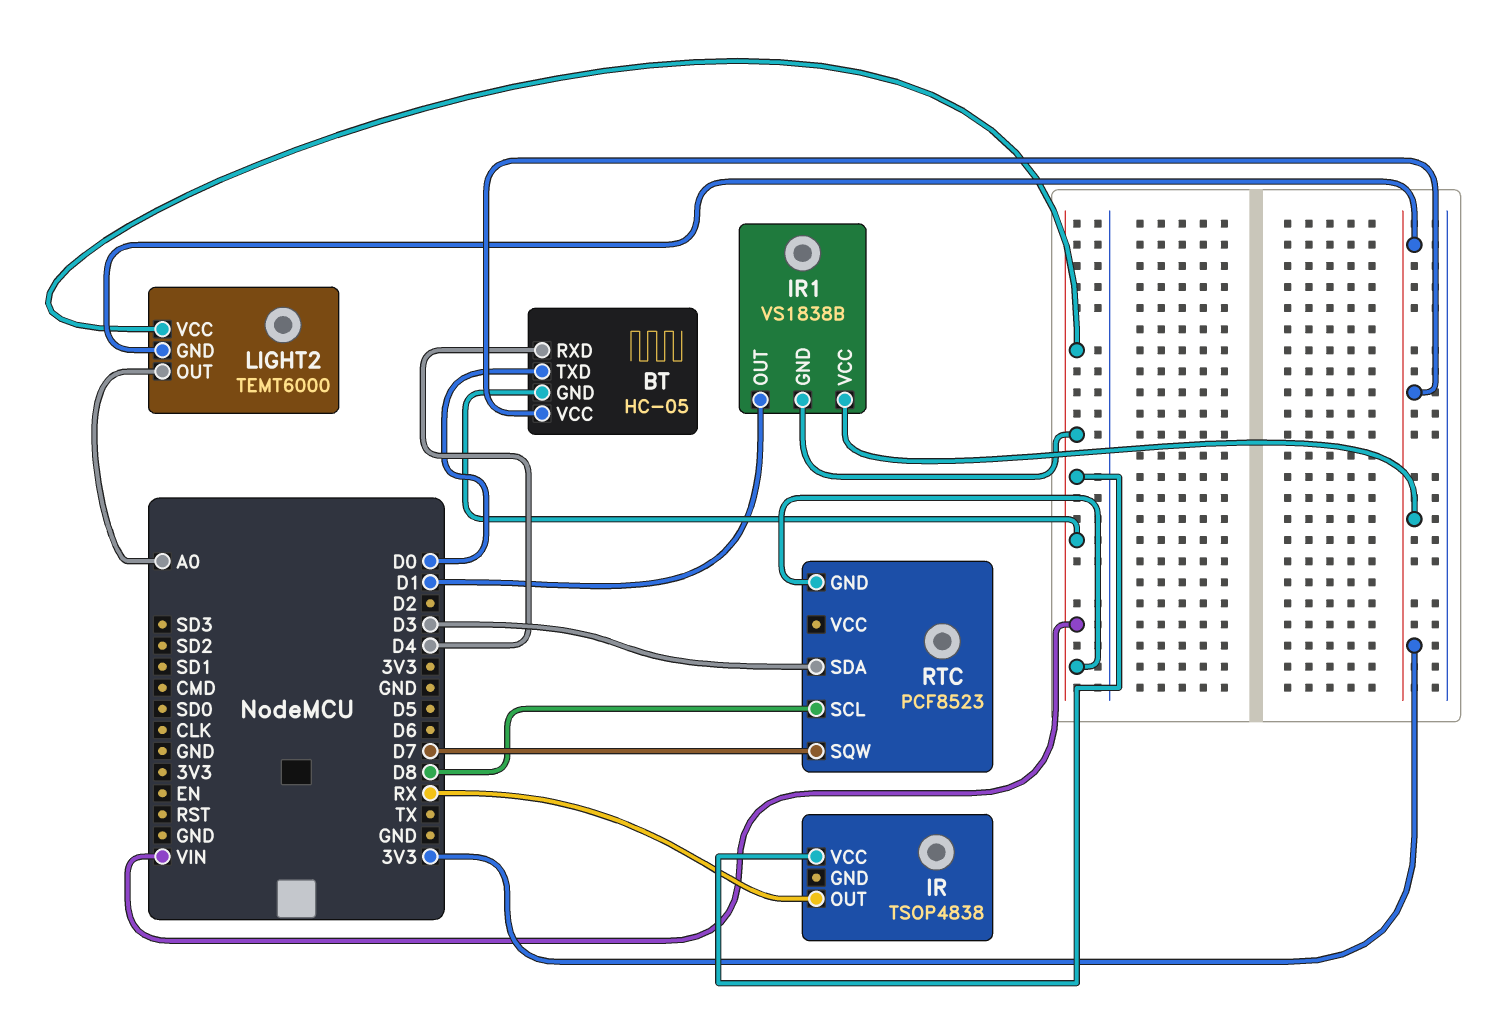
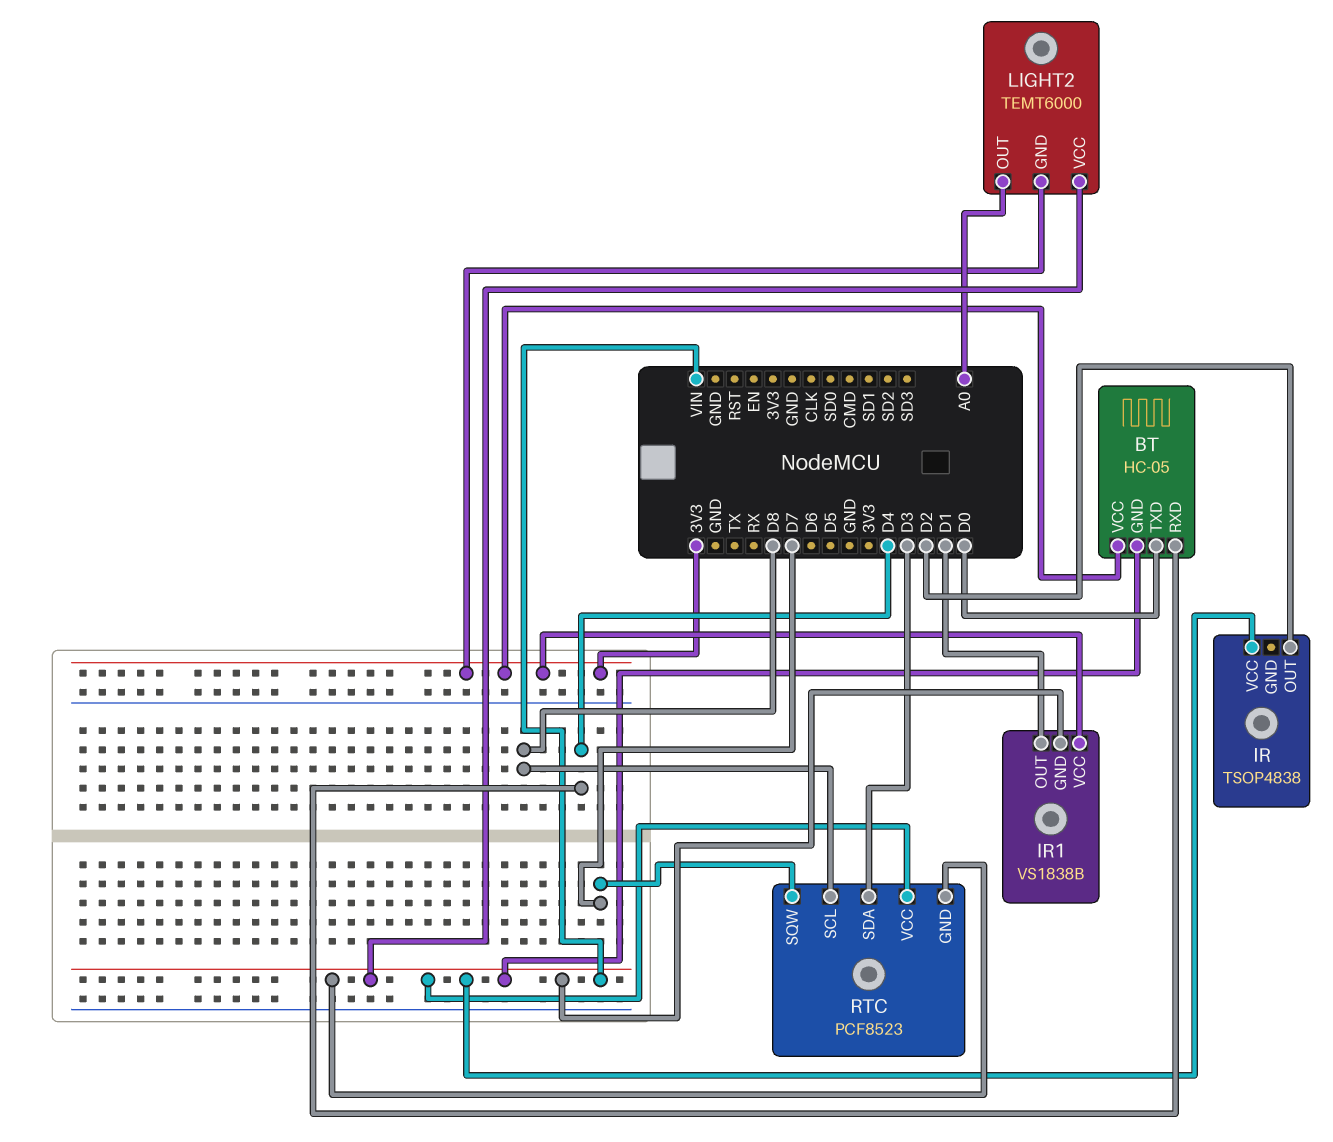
IR pin OUT: RX -> D2
RTC pin VCC: none -> VIN

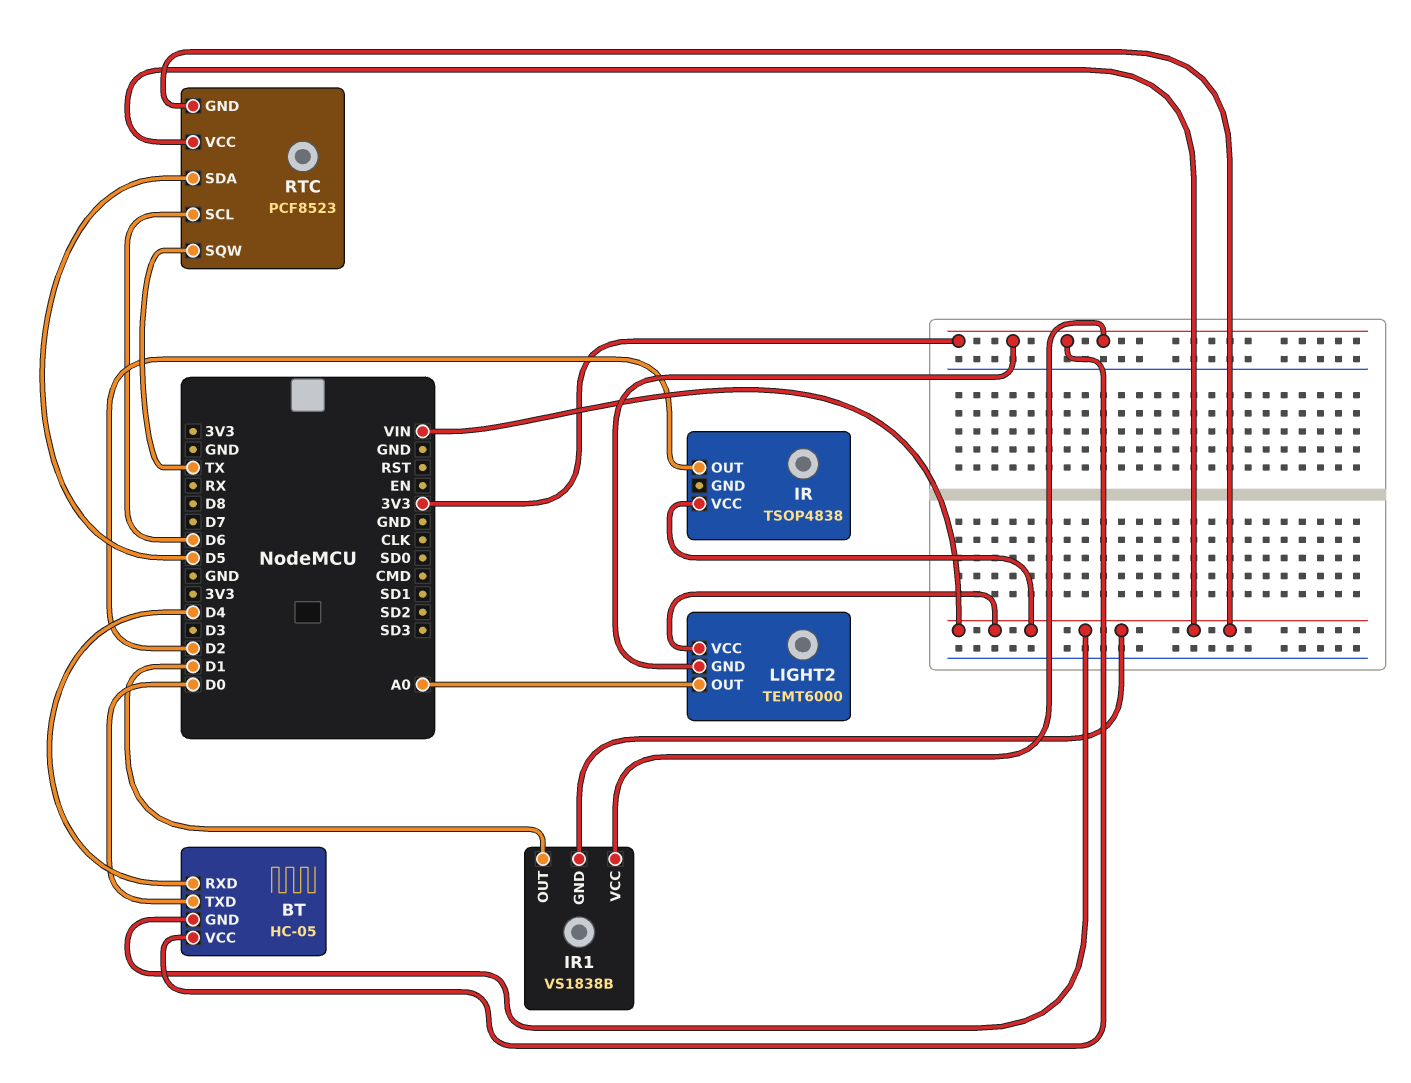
RTC pin SCL: D8 -> D6
RTC pin SDA: D3 -> D5
RTC pin SQW: D7 -> TX

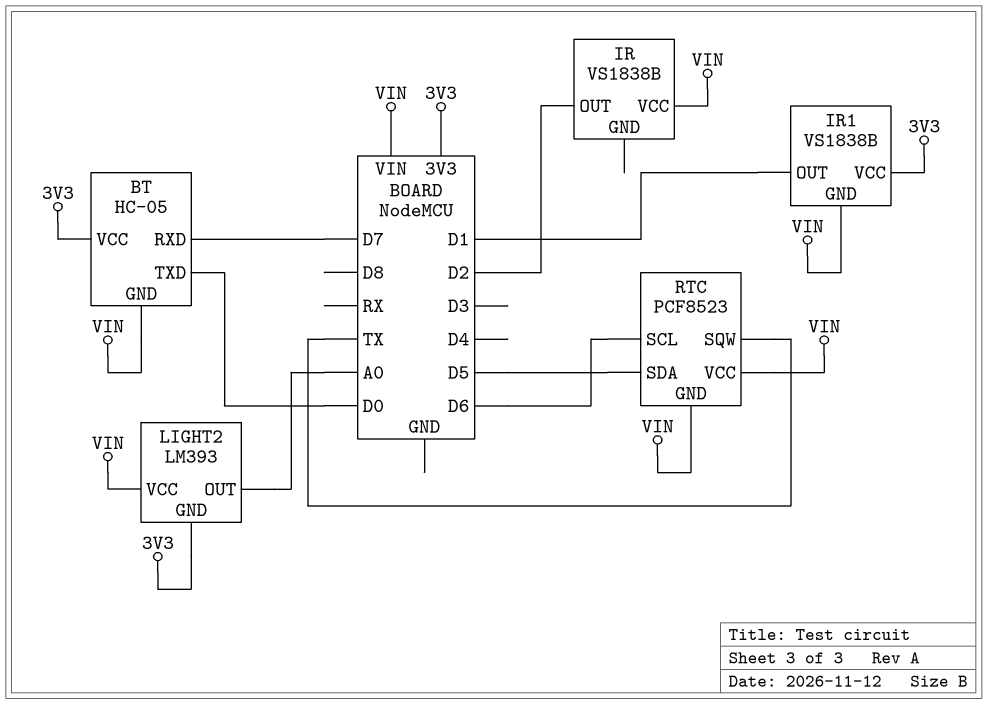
BT pin RXD: D4 -> D7
IR: TSOP4838 -> VS1838B
LIGHT2: TEMT6000 -> LM393

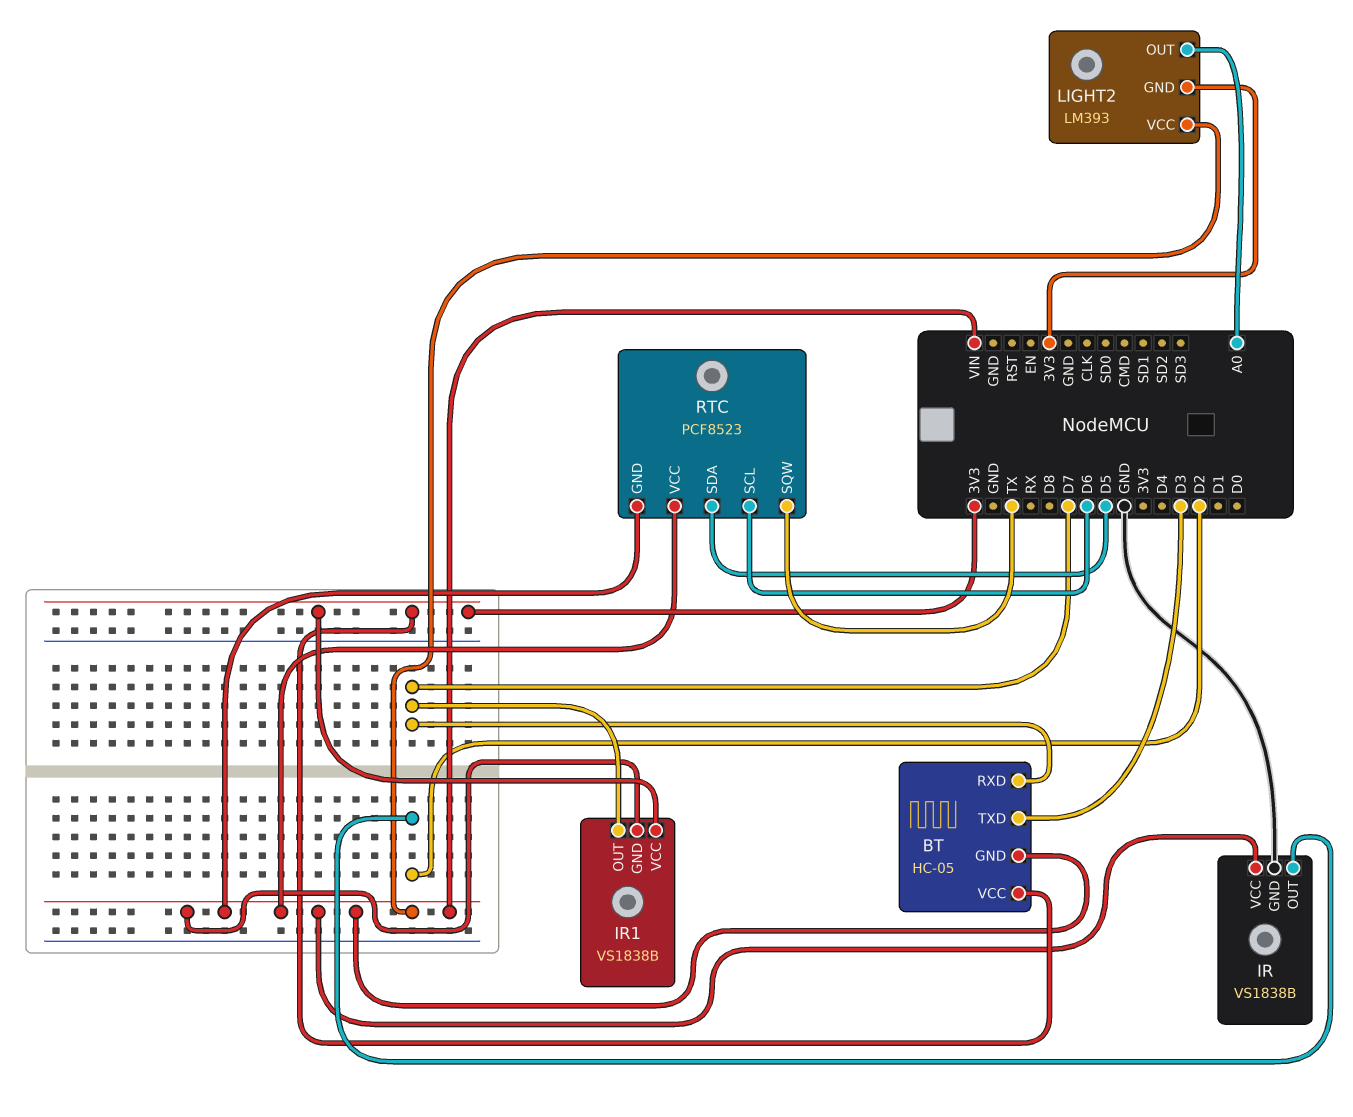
BT pin TXD: D0 -> D3
IR pin GND: none -> GND
IR1 pin OUT: D1 -> D7

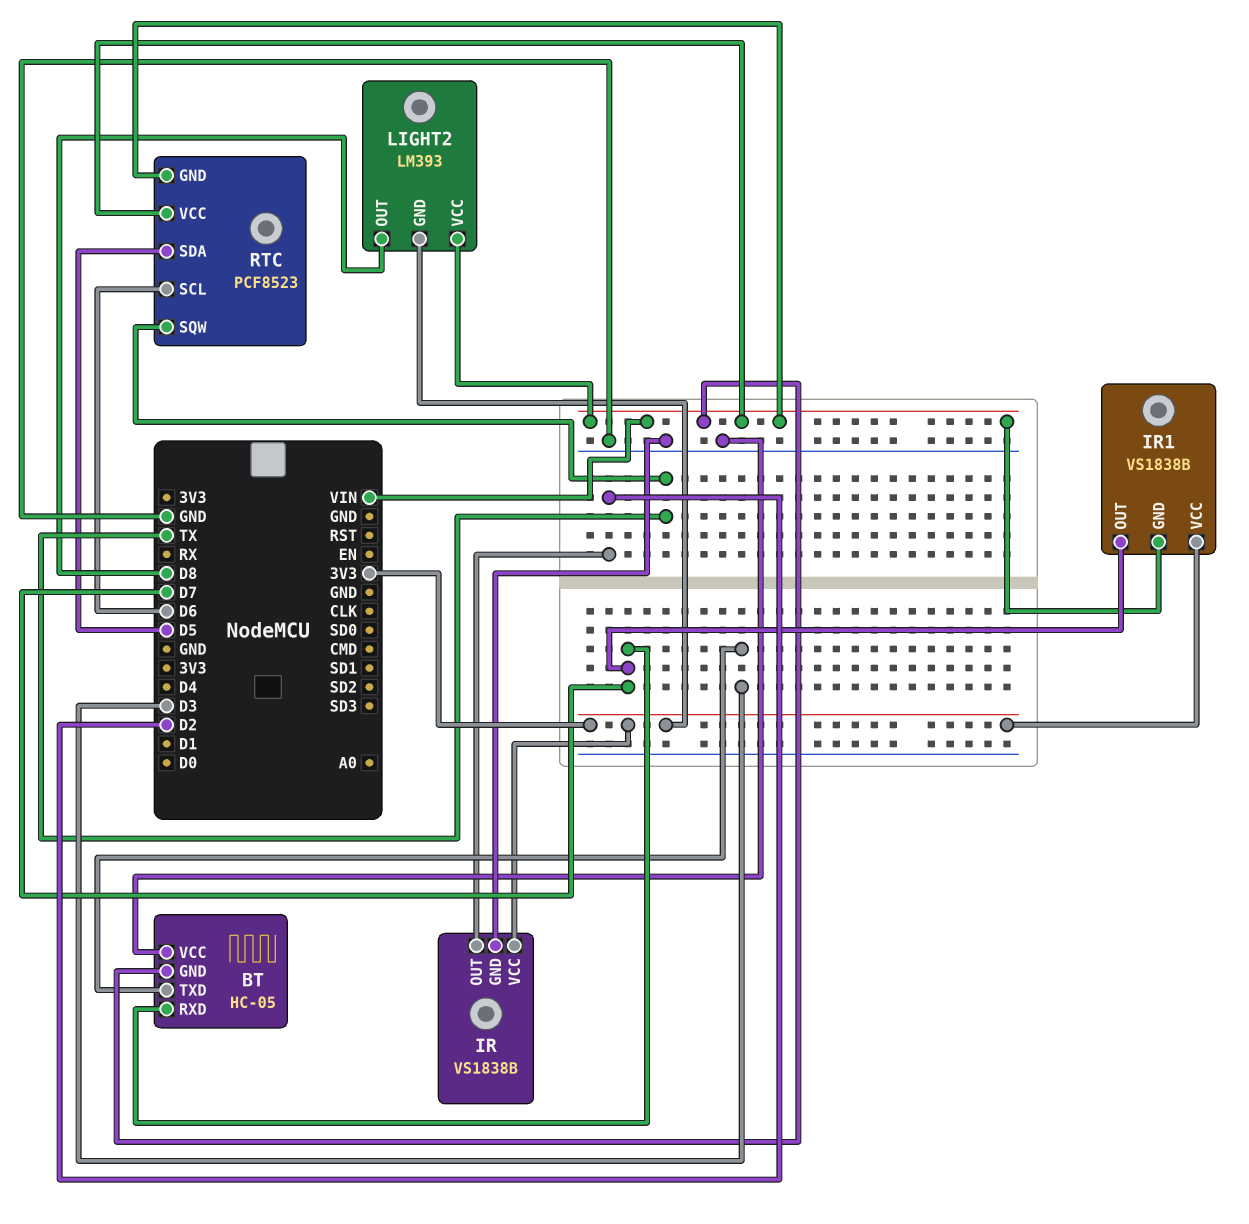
BT pin VCC: 3V3 -> GND
IR pin VCC: VIN -> 3V3
LIGHT2 pin OUT: A0 -> D8

